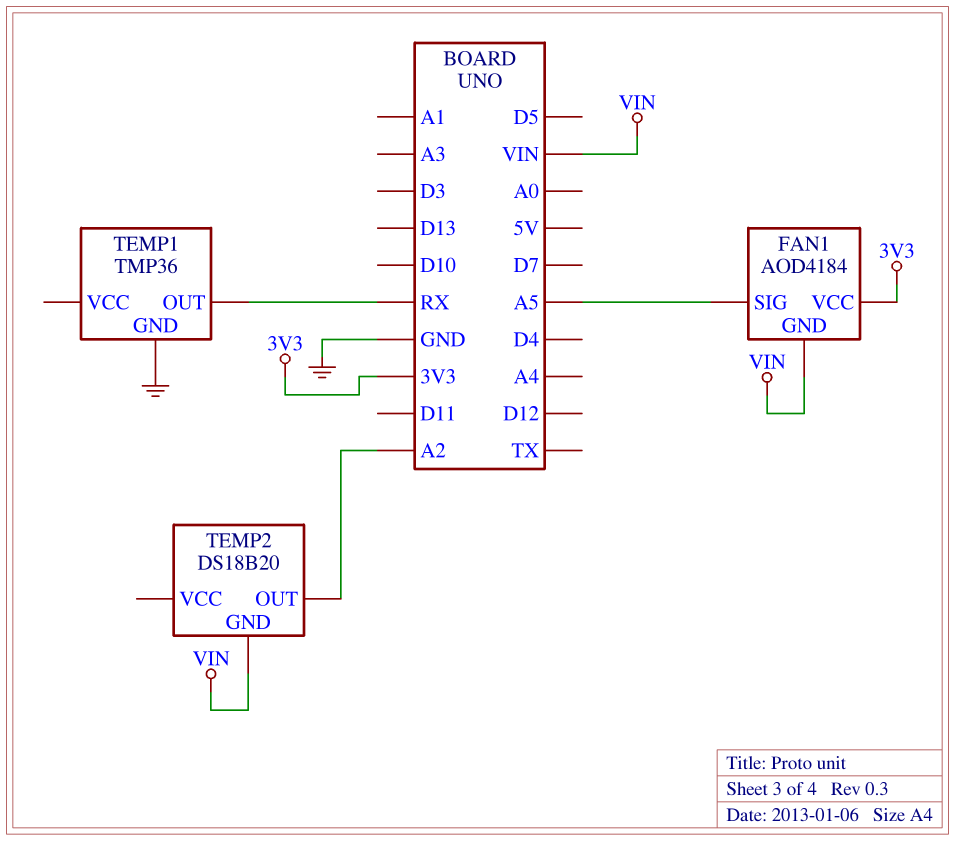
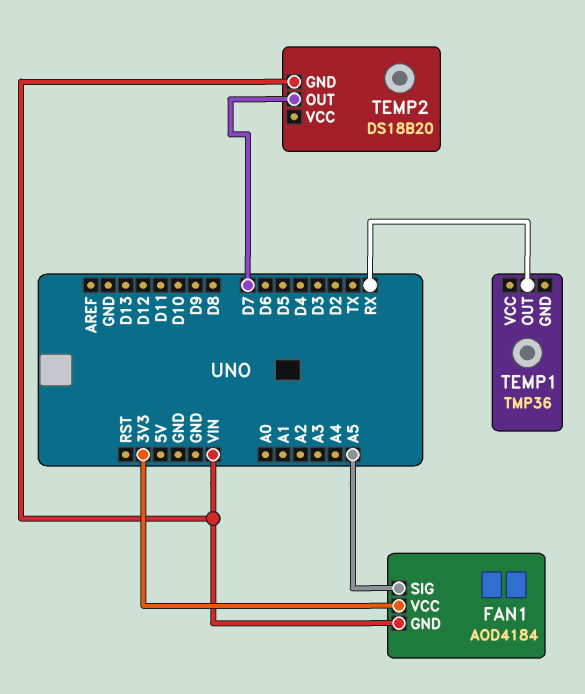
TEMP1 pin GND: GND -> none
TEMP2 pin OUT: A2 -> D7

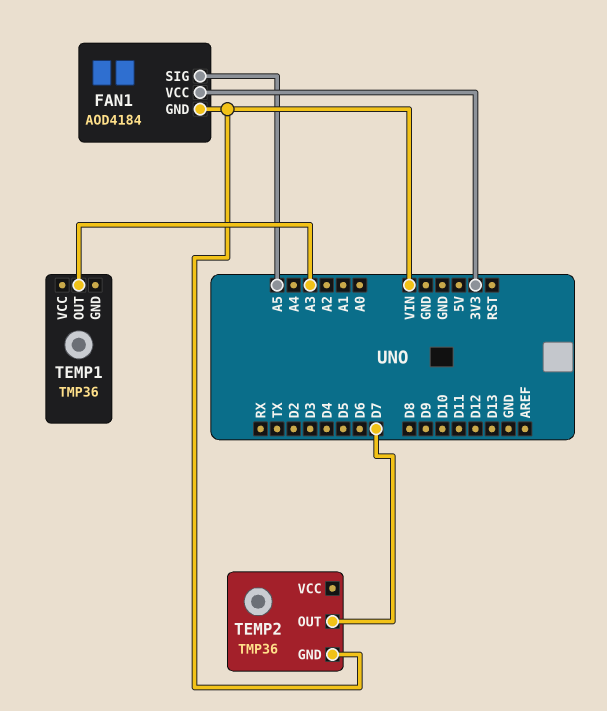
TEMP1 pin OUT: RX -> A3
TEMP2: DS18B20 -> TMP36

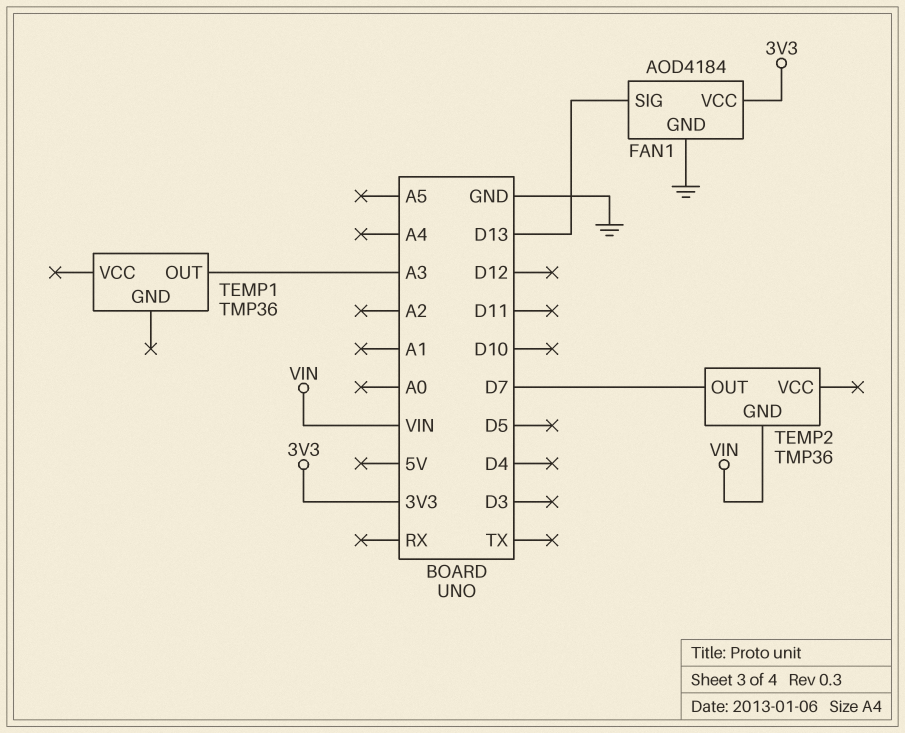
FAN1 pin GND: VIN -> GND
FAN1 pin SIG: A5 -> D13

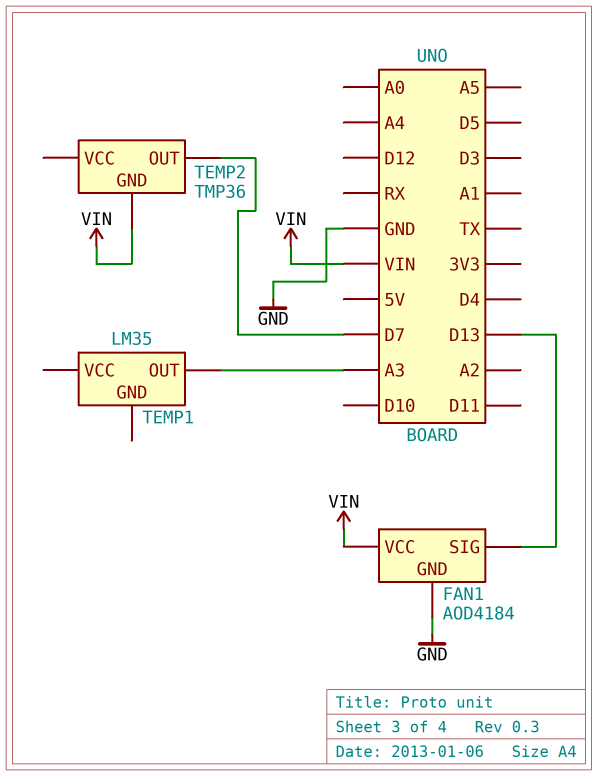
FAN1 pin VCC: 3V3 -> VIN
TEMP1: TMP36 -> LM35

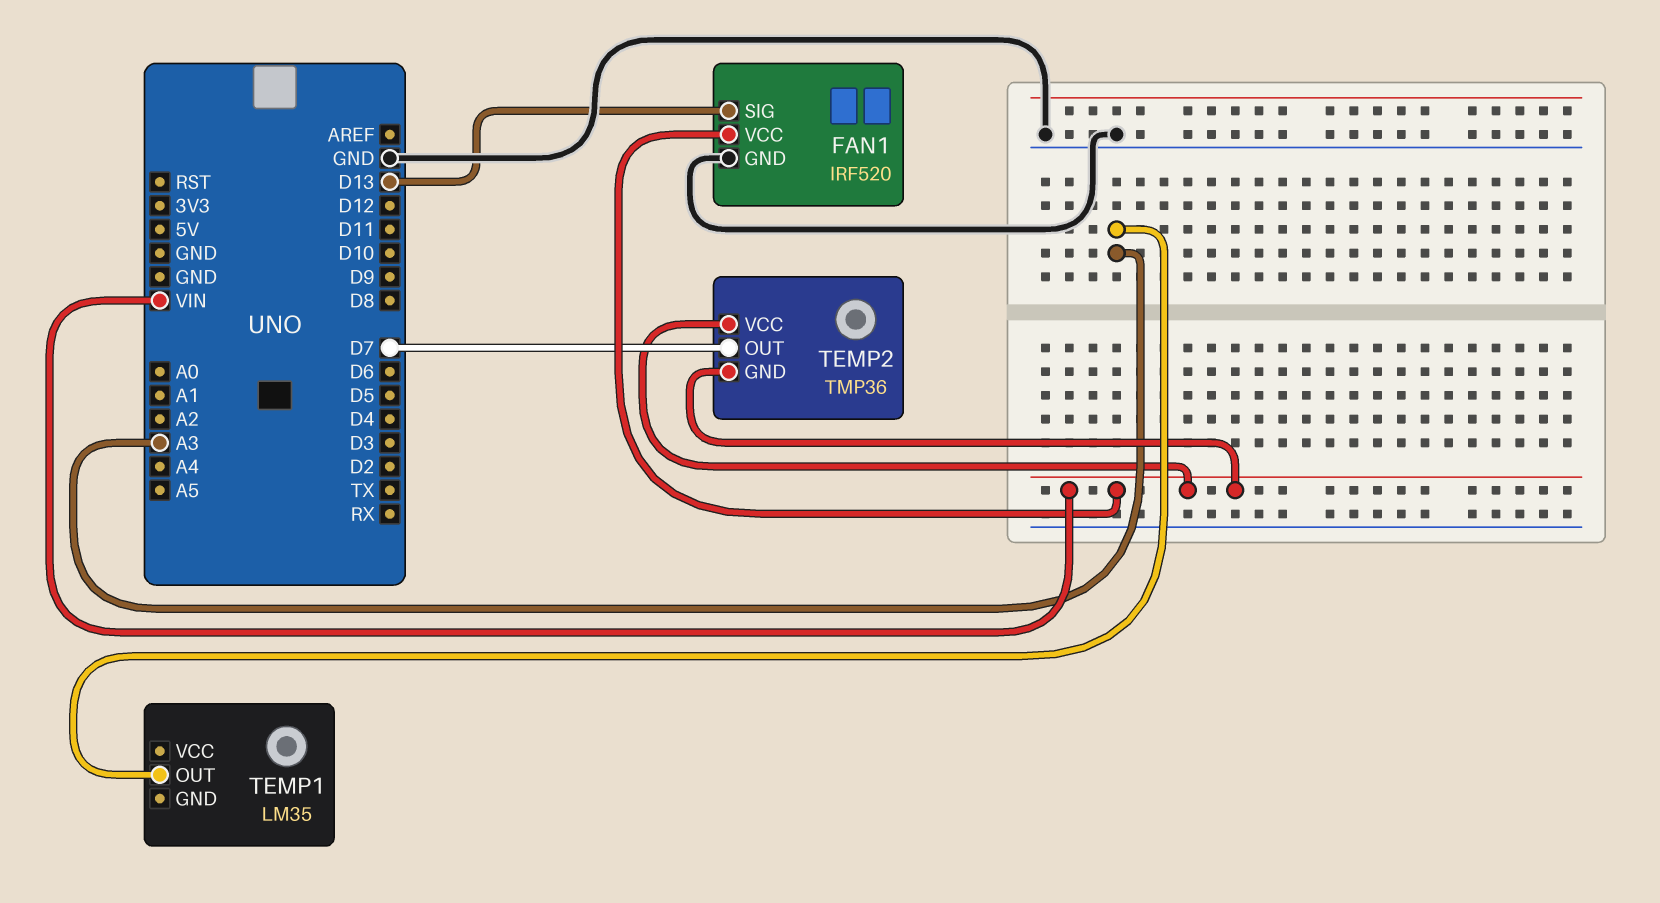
FAN1: AOD4184 -> IRF520
TEMP2 pin VCC: none -> VIN

